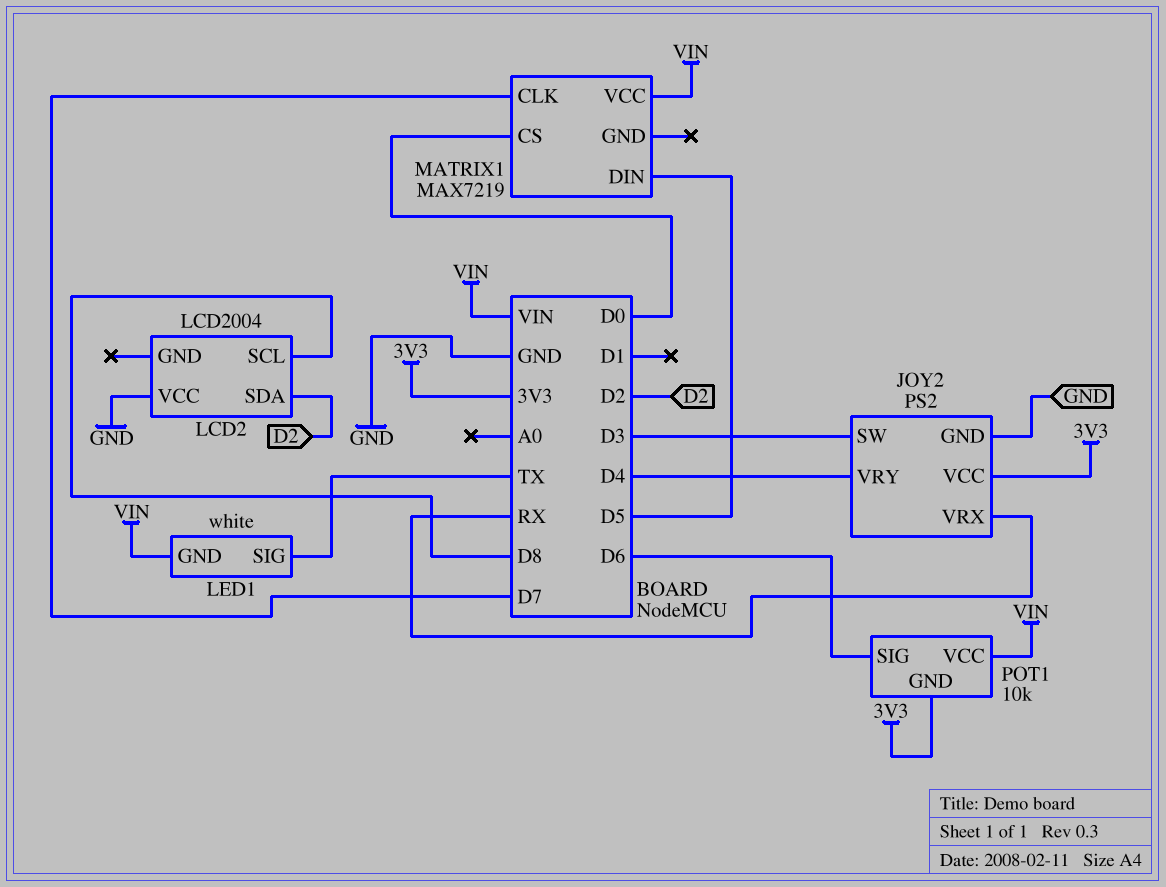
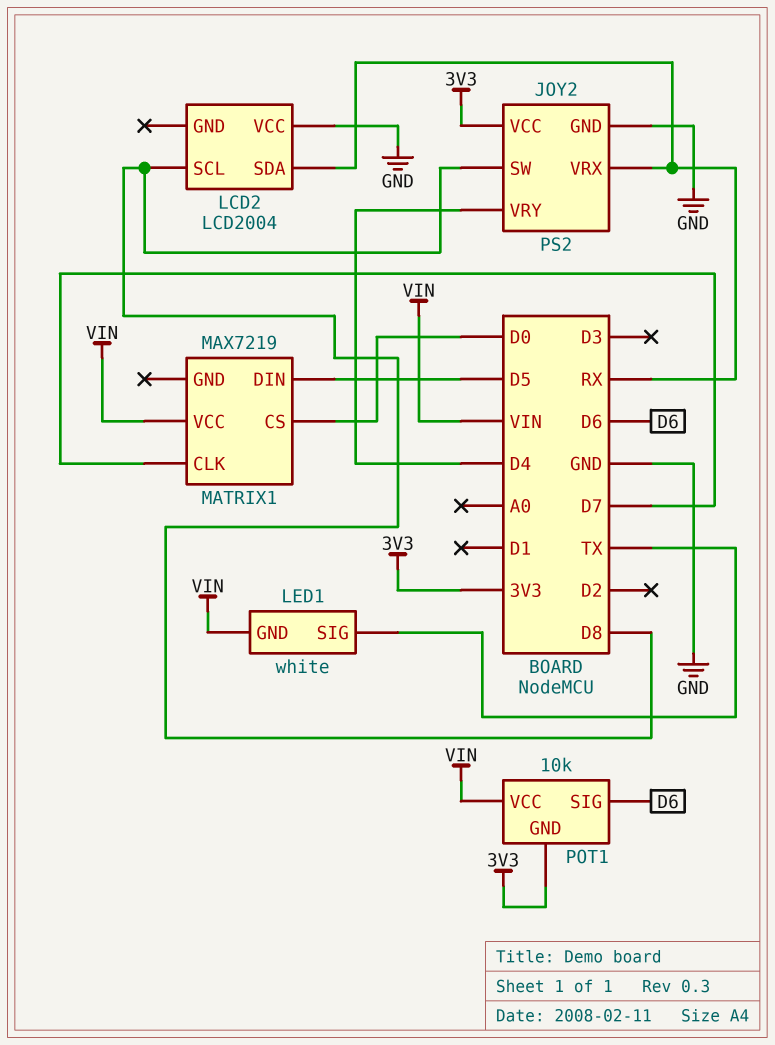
JOY2 pin SW: D3 -> D8
LCD2 pin SDA: D2 -> RX

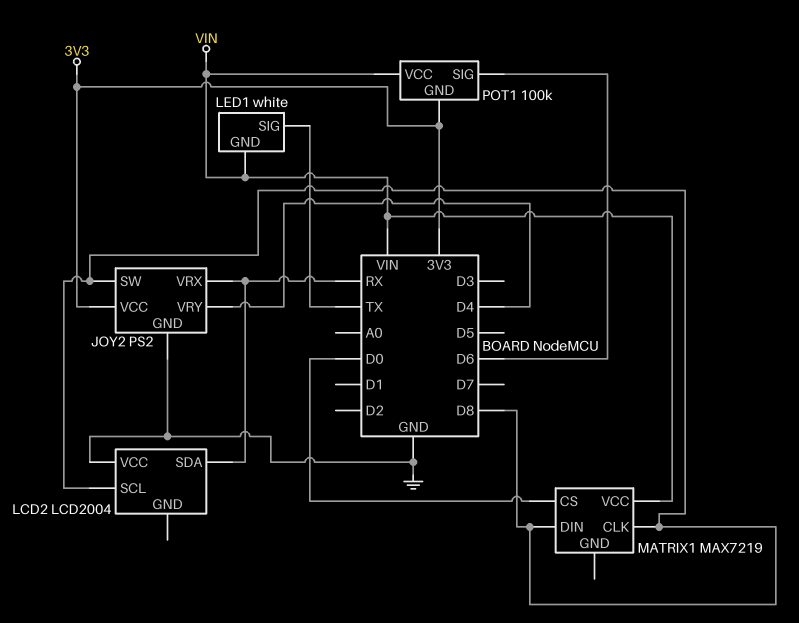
MATRIX1 pin CLK: D7 -> D8
MATRIX1 pin DIN: D5 -> D8
POT1: 10k -> 100k

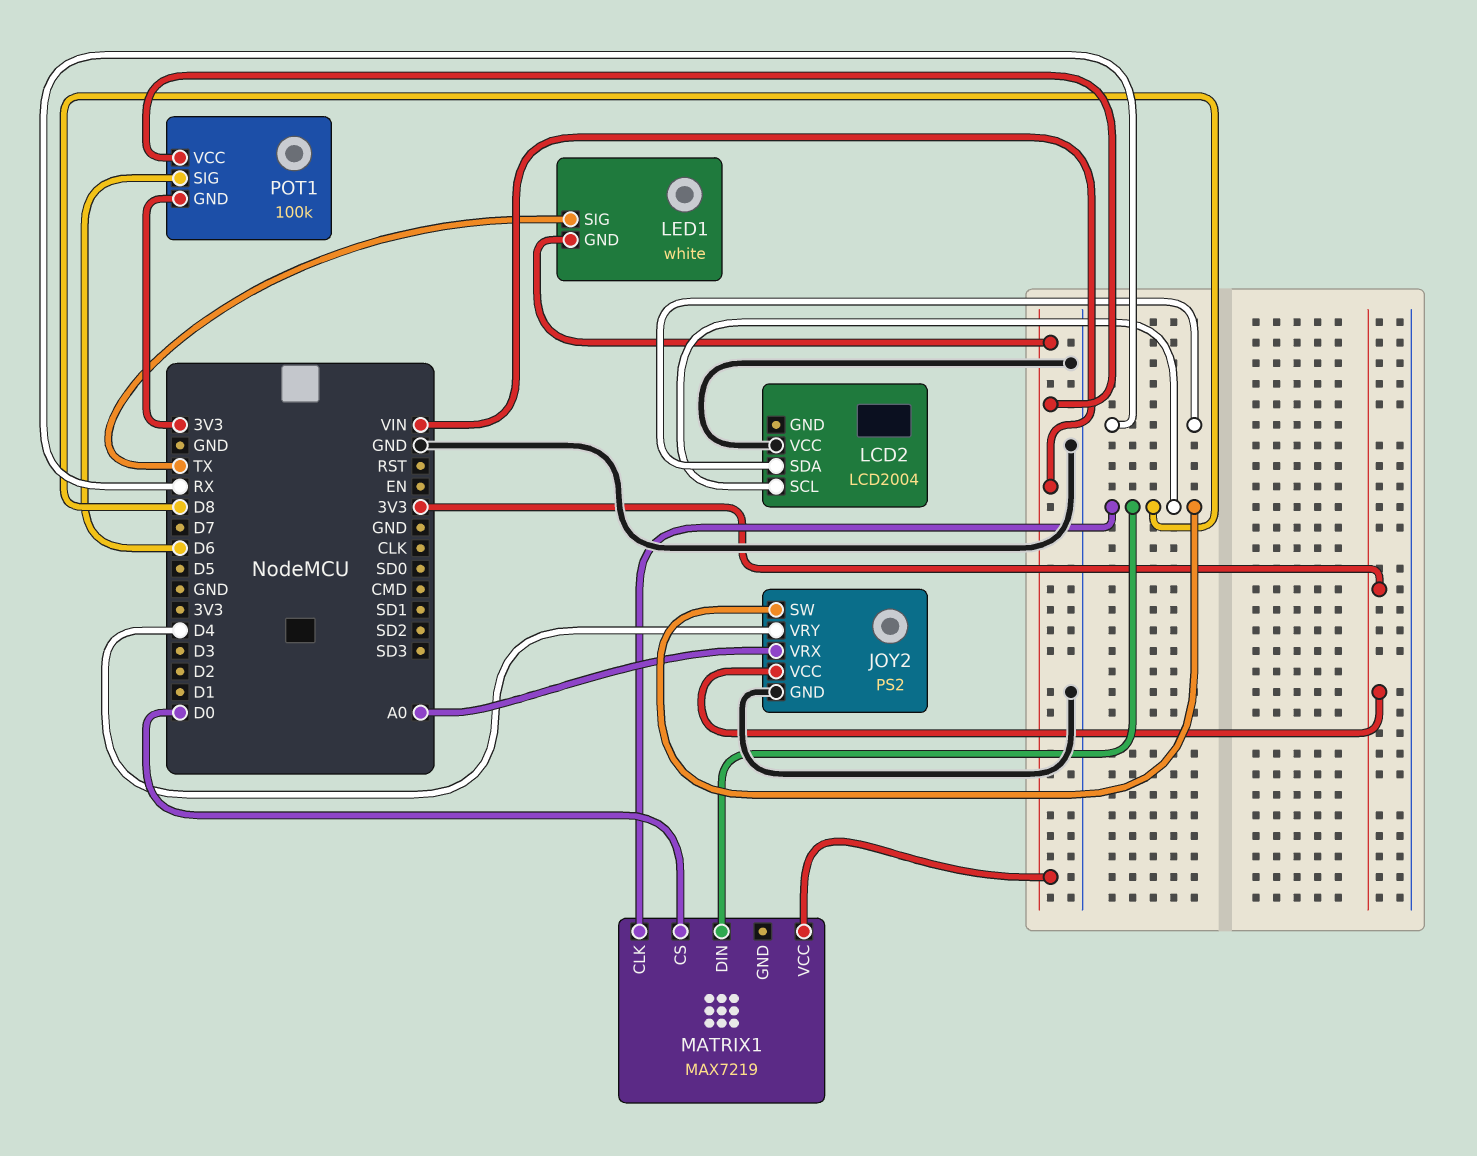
JOY2 pin VRX: RX -> A0

